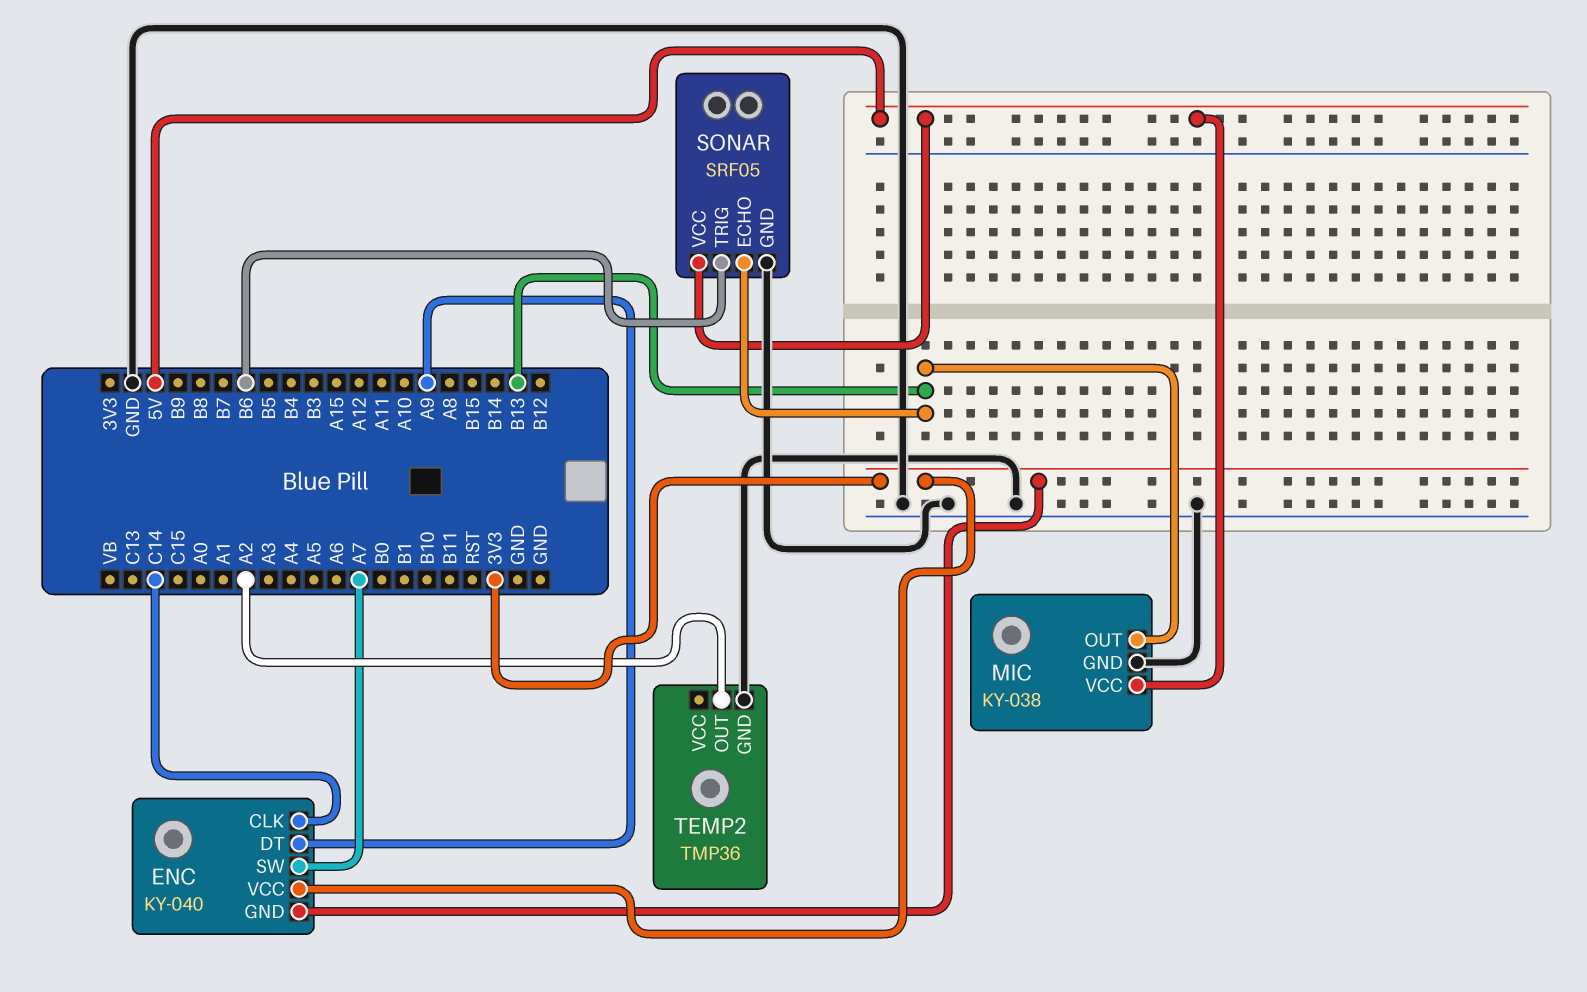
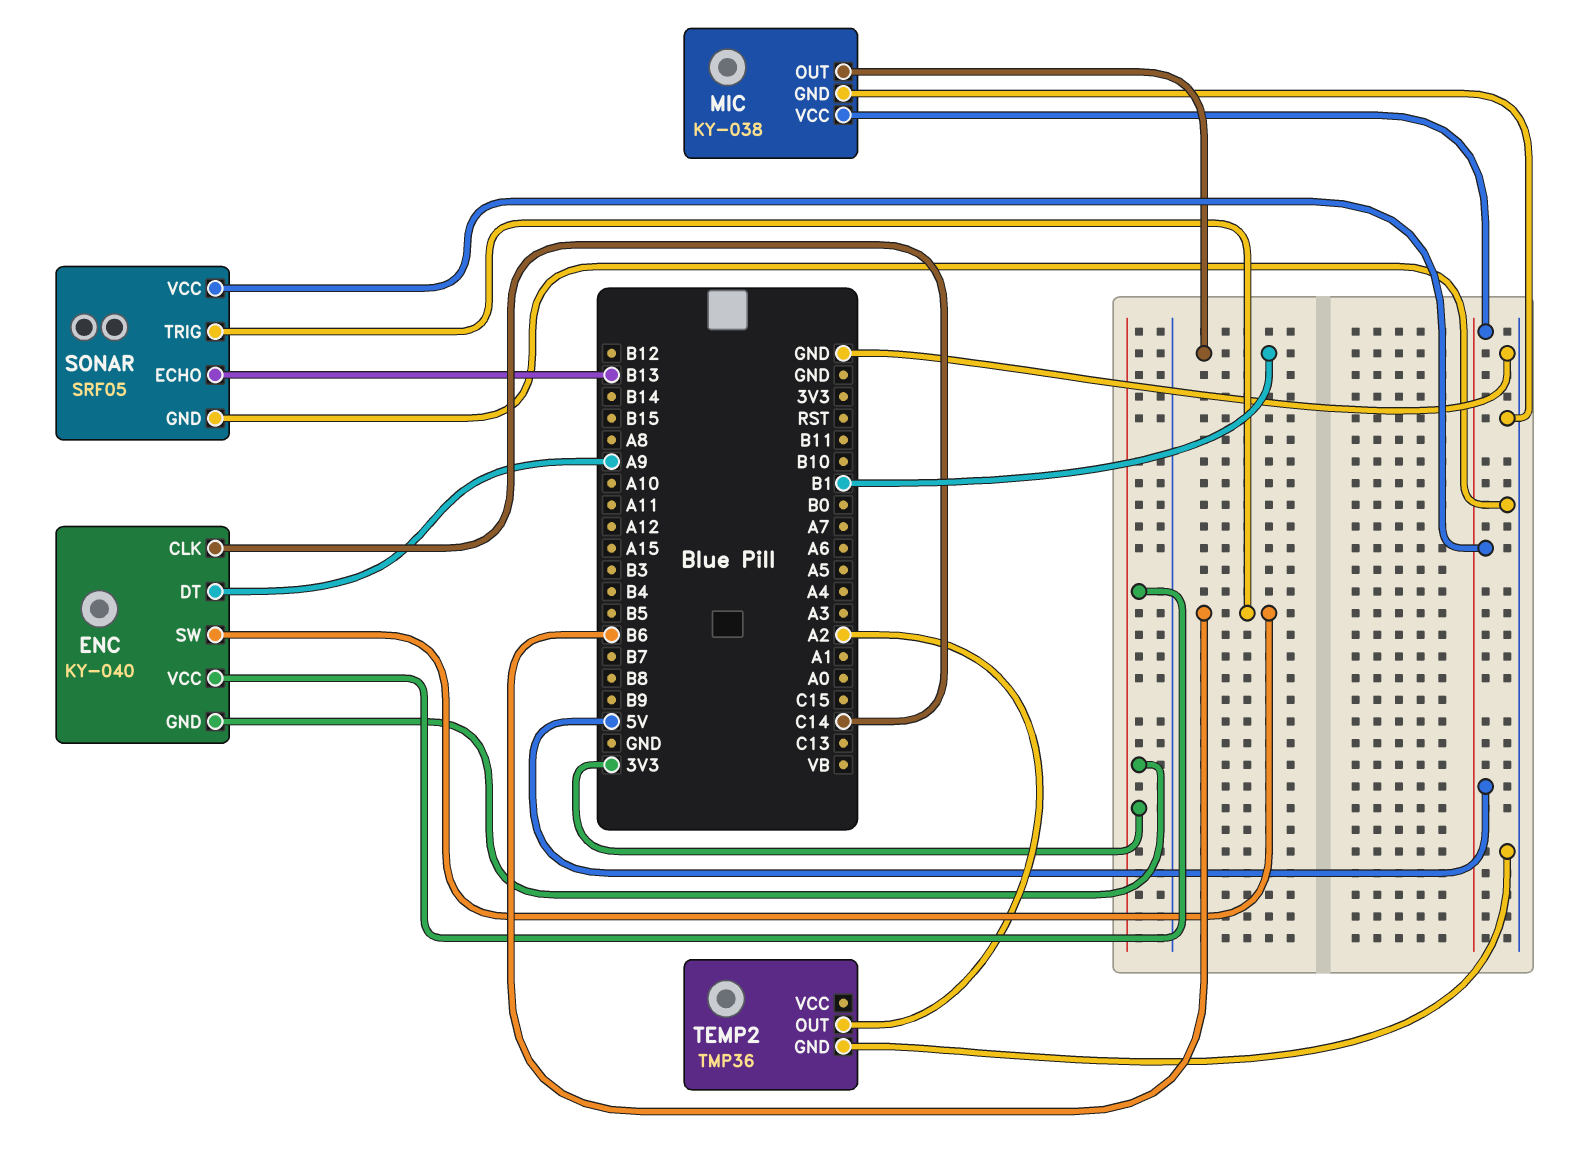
ENC pin SW: A7 -> B6
MIC pin OUT: B13 -> B1

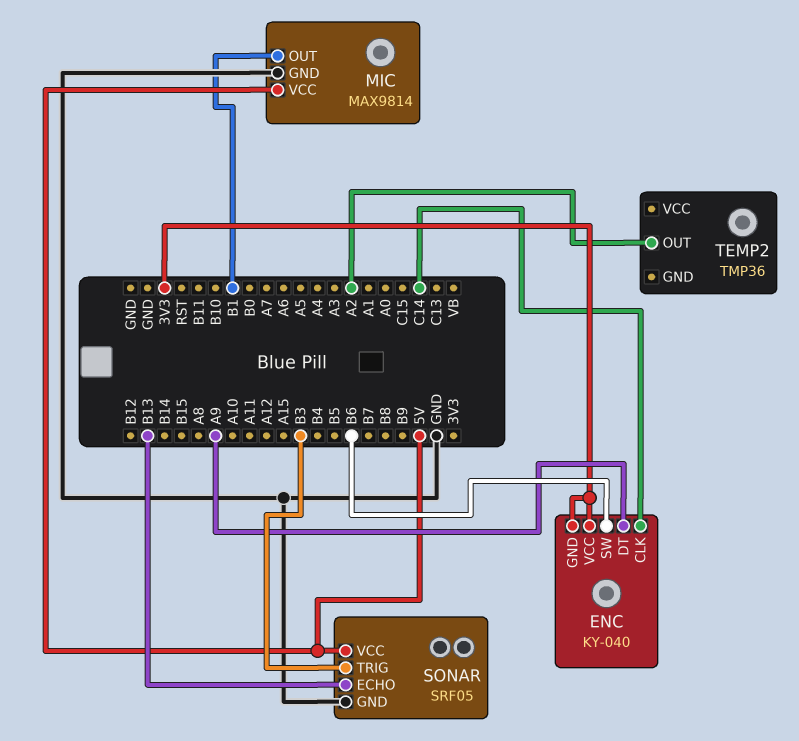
MIC: KY-038 -> MAX9814
SONAR pin TRIG: B6 -> B3
TEMP2 pin GND: GND -> none

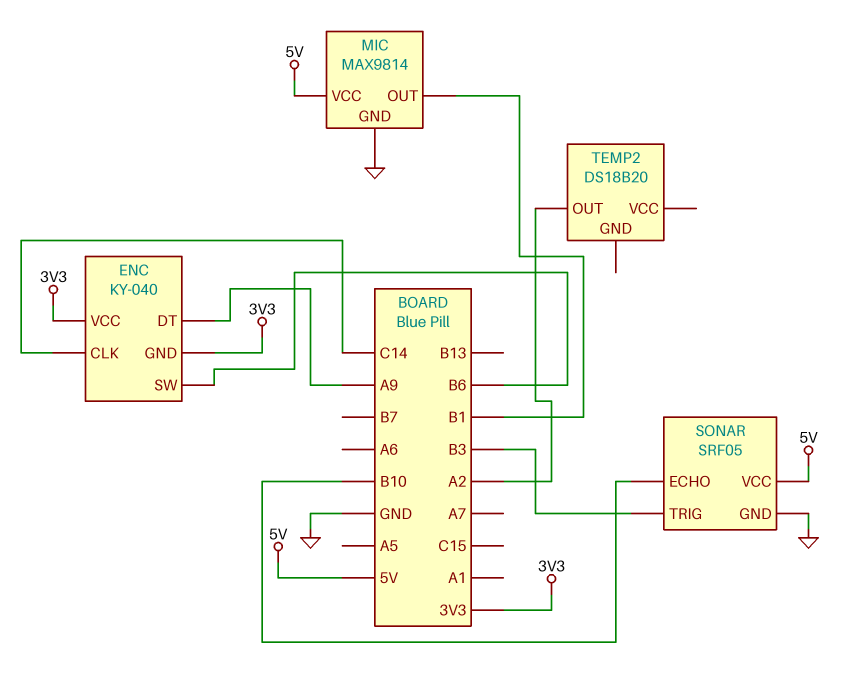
SONAR pin ECHO: B13 -> B10
TEMP2: TMP36 -> DS18B20

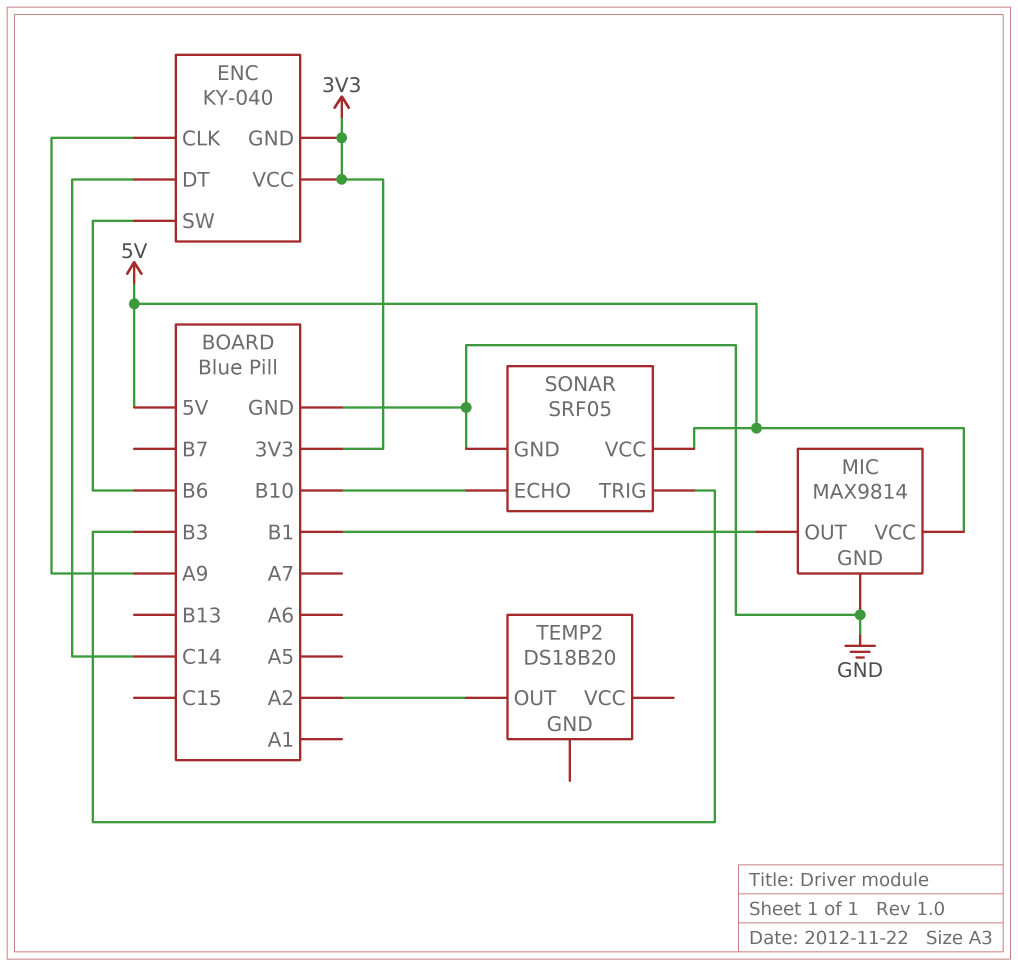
ENC pin CLK: C14 -> A9
ENC pin DT: A9 -> C14

